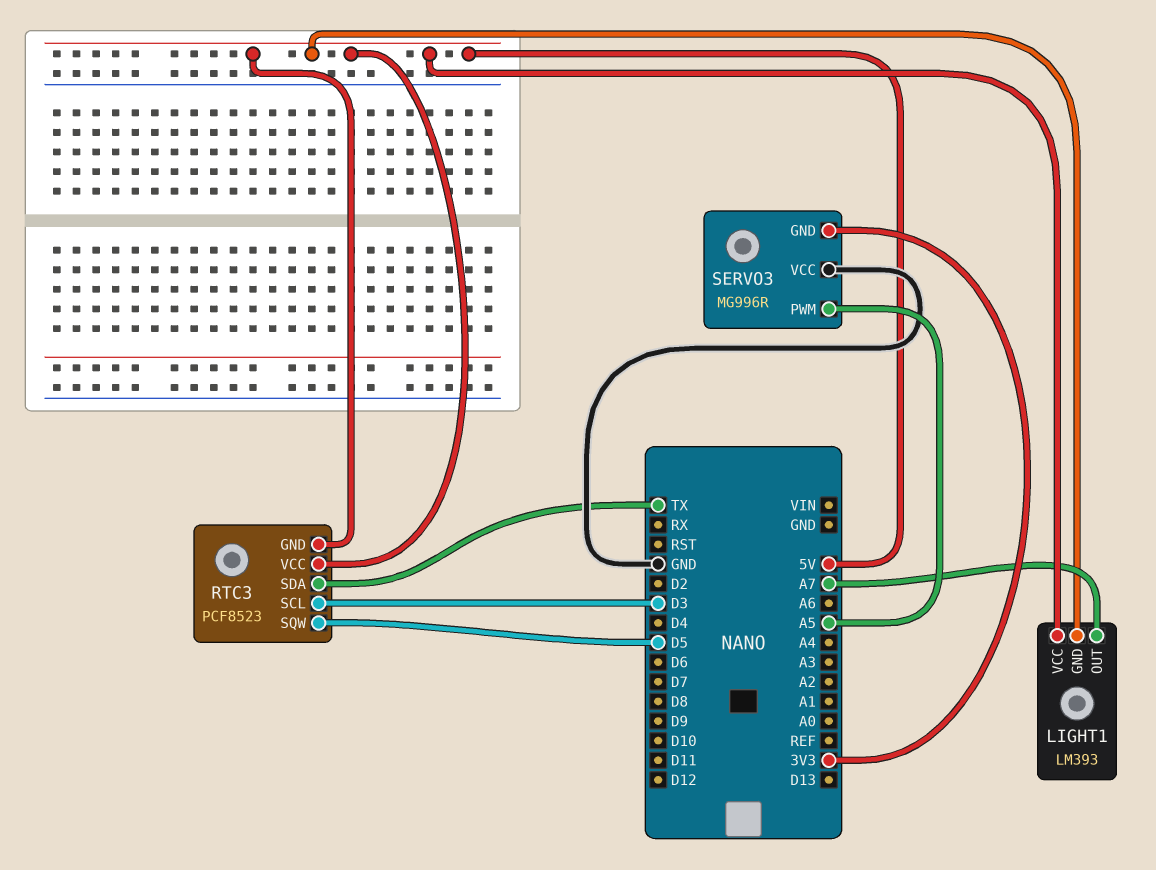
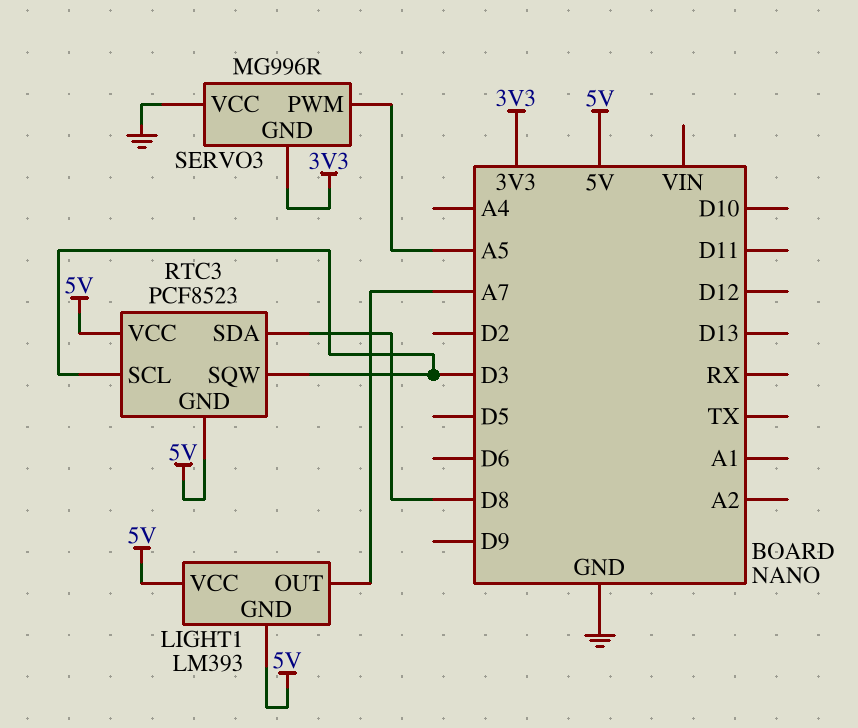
RTC3 pin SDA: TX -> D8
RTC3 pin SQW: D5 -> D3

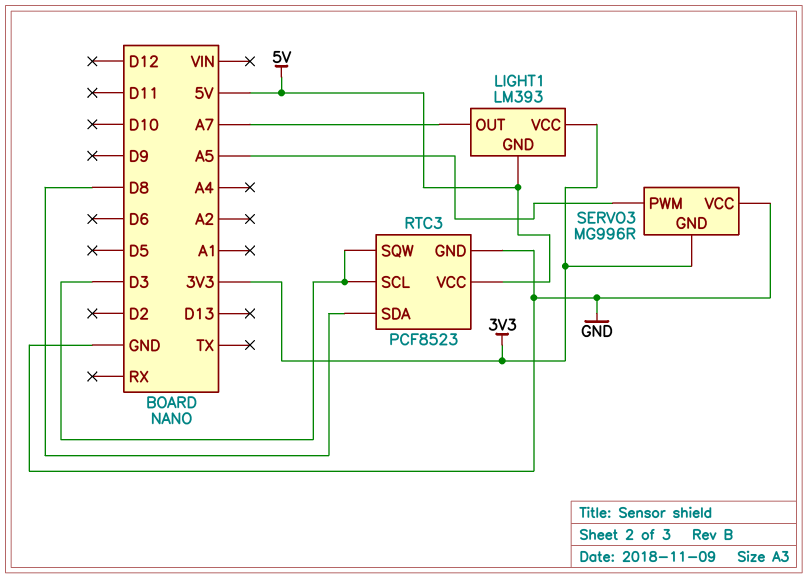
LIGHT1 pin VCC: 5V -> 3V3
RTC3 pin GND: 5V -> GND

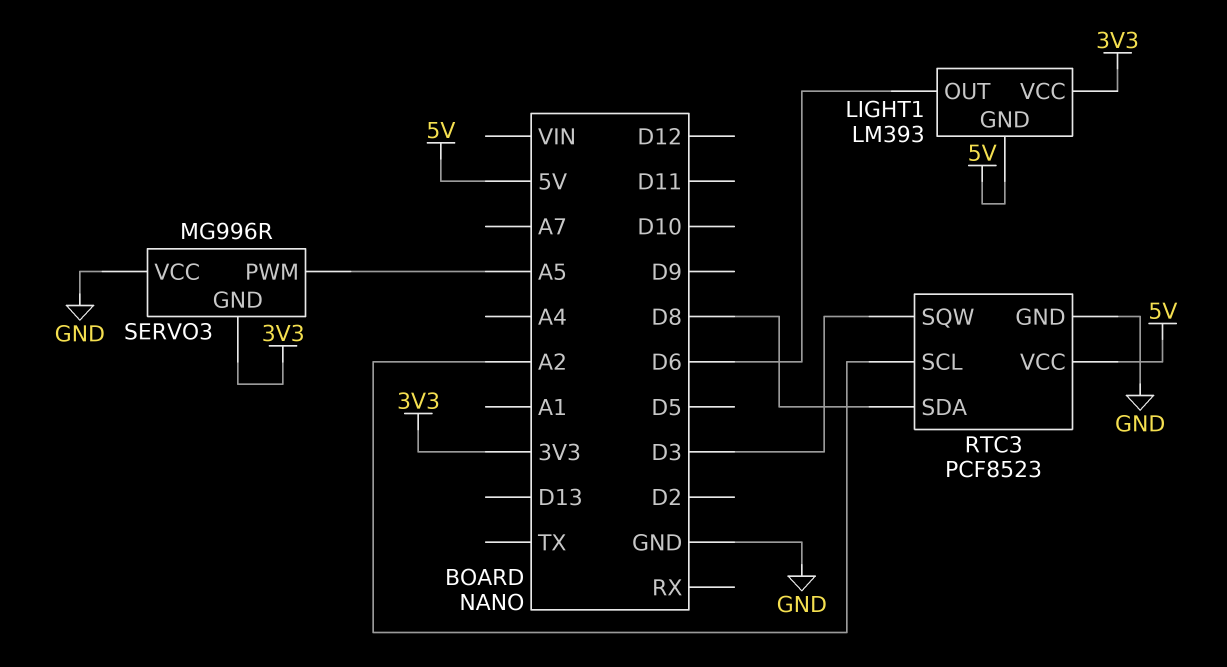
LIGHT1 pin OUT: A7 -> D6
RTC3 pin SCL: D3 -> A2

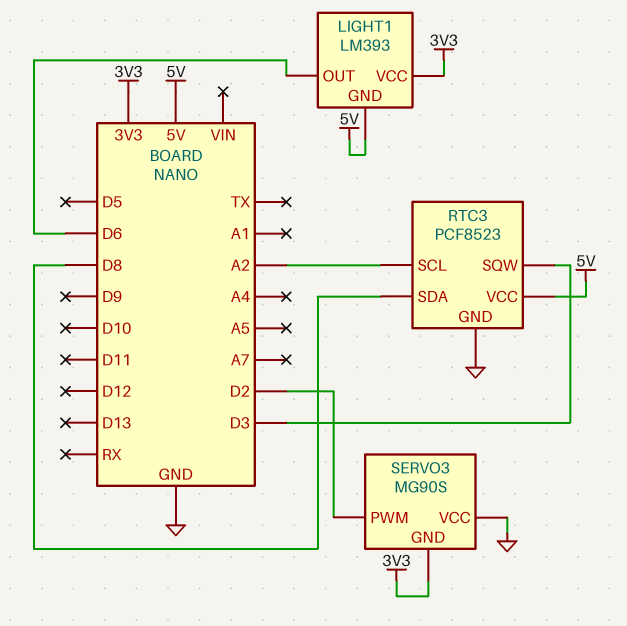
SERVO3: MG996R -> MG90S
SERVO3 pin PWM: A5 -> D2

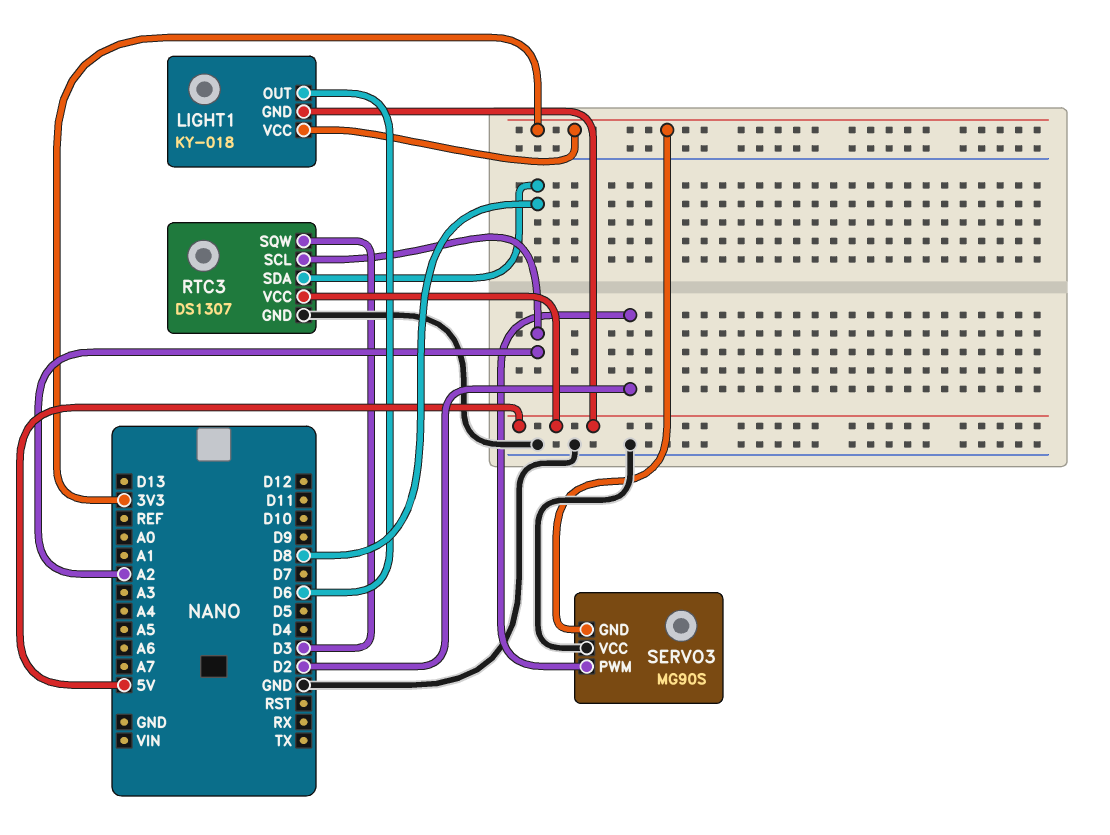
LIGHT1: LM393 -> KY-018
RTC3: PCF8523 -> DS1307

